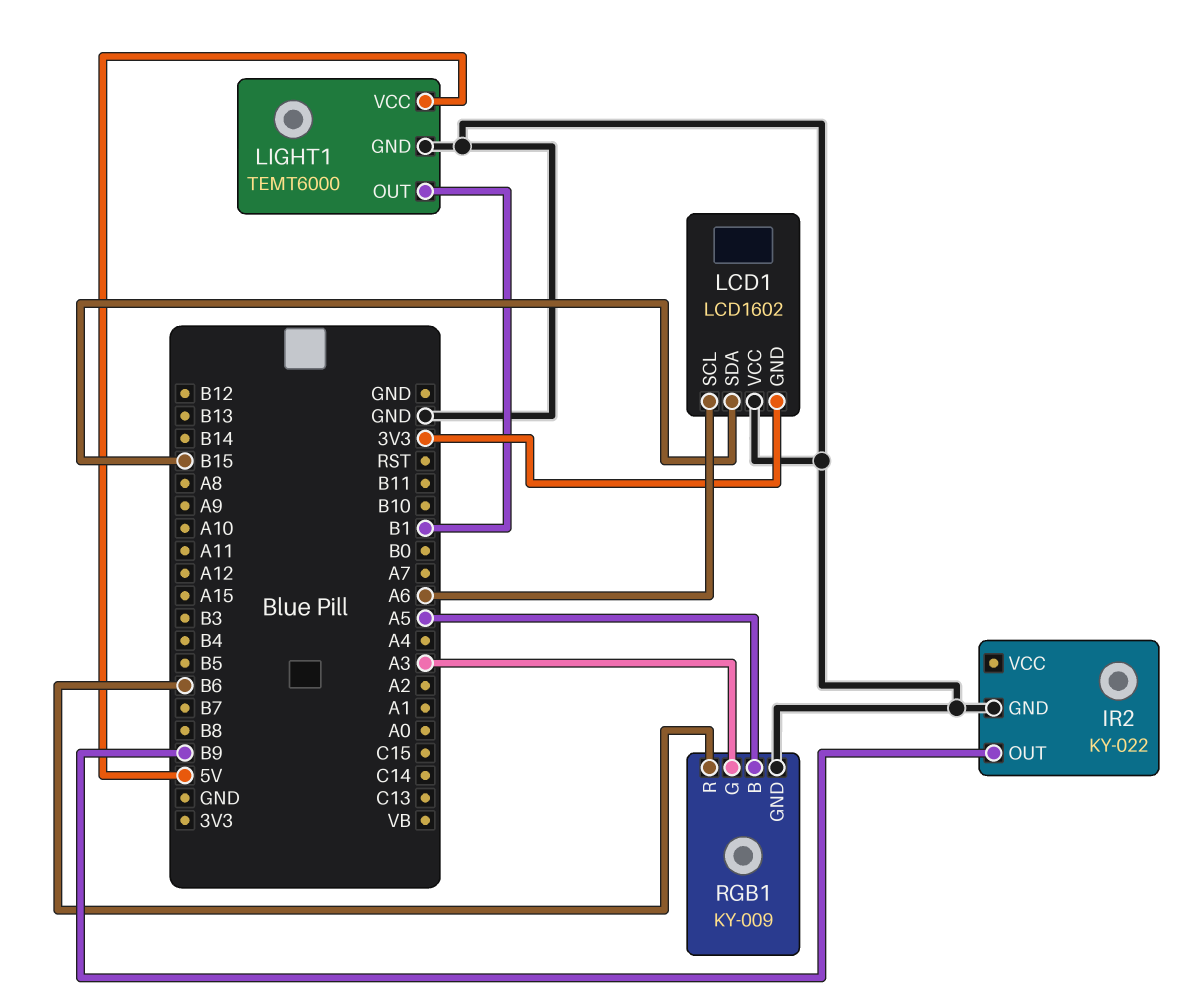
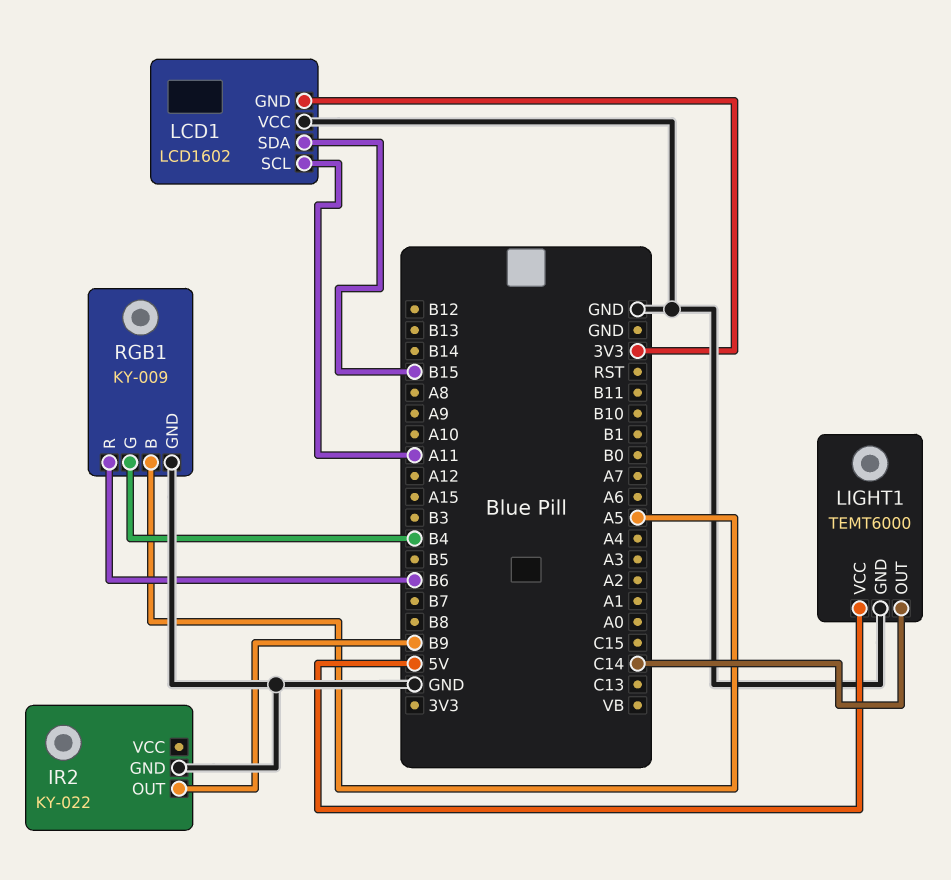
LCD1 pin SCL: A6 -> A11
LIGHT1 pin OUT: B1 -> C14
RGB1 pin G: A3 -> B4

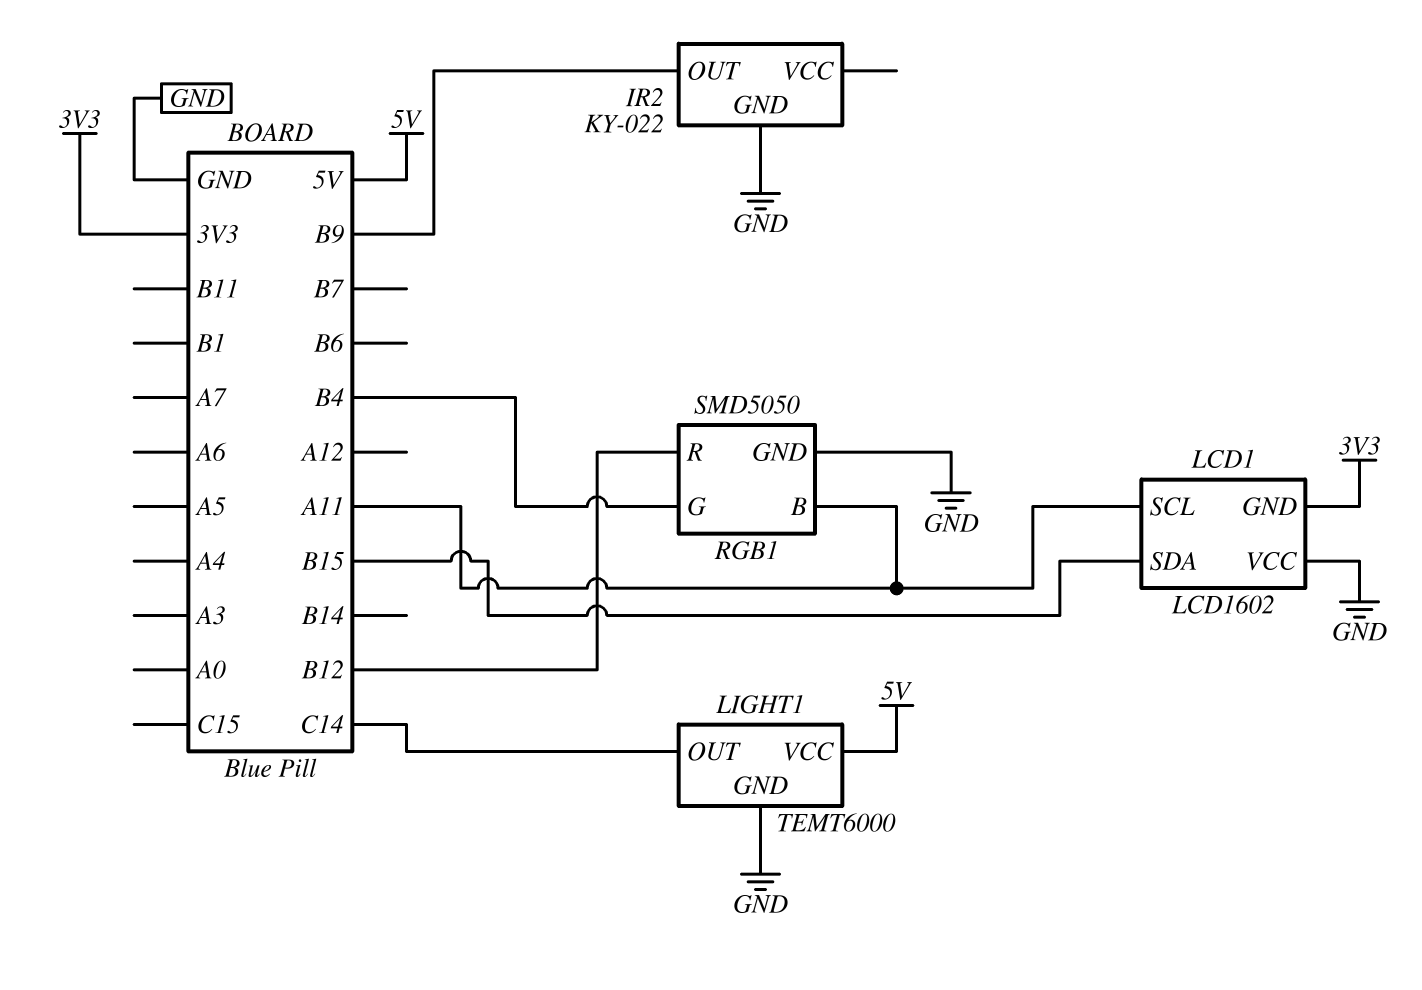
RGB1: KY-009 -> SMD5050
RGB1 pin B: A5 -> A11
RGB1 pin R: B6 -> B12

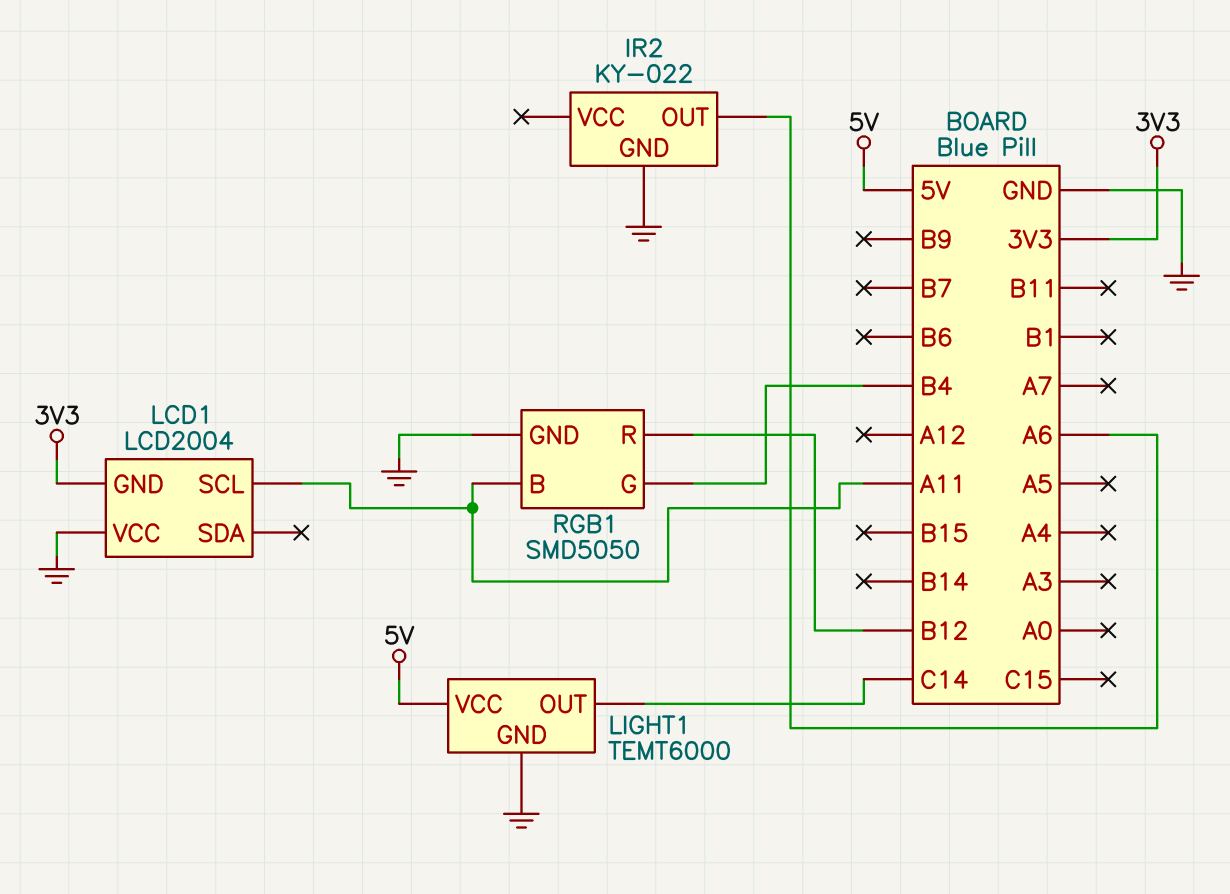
IR2 pin OUT: B9 -> A6
LCD1: LCD1602 -> LCD2004
LCD1 pin SDA: B15 -> none

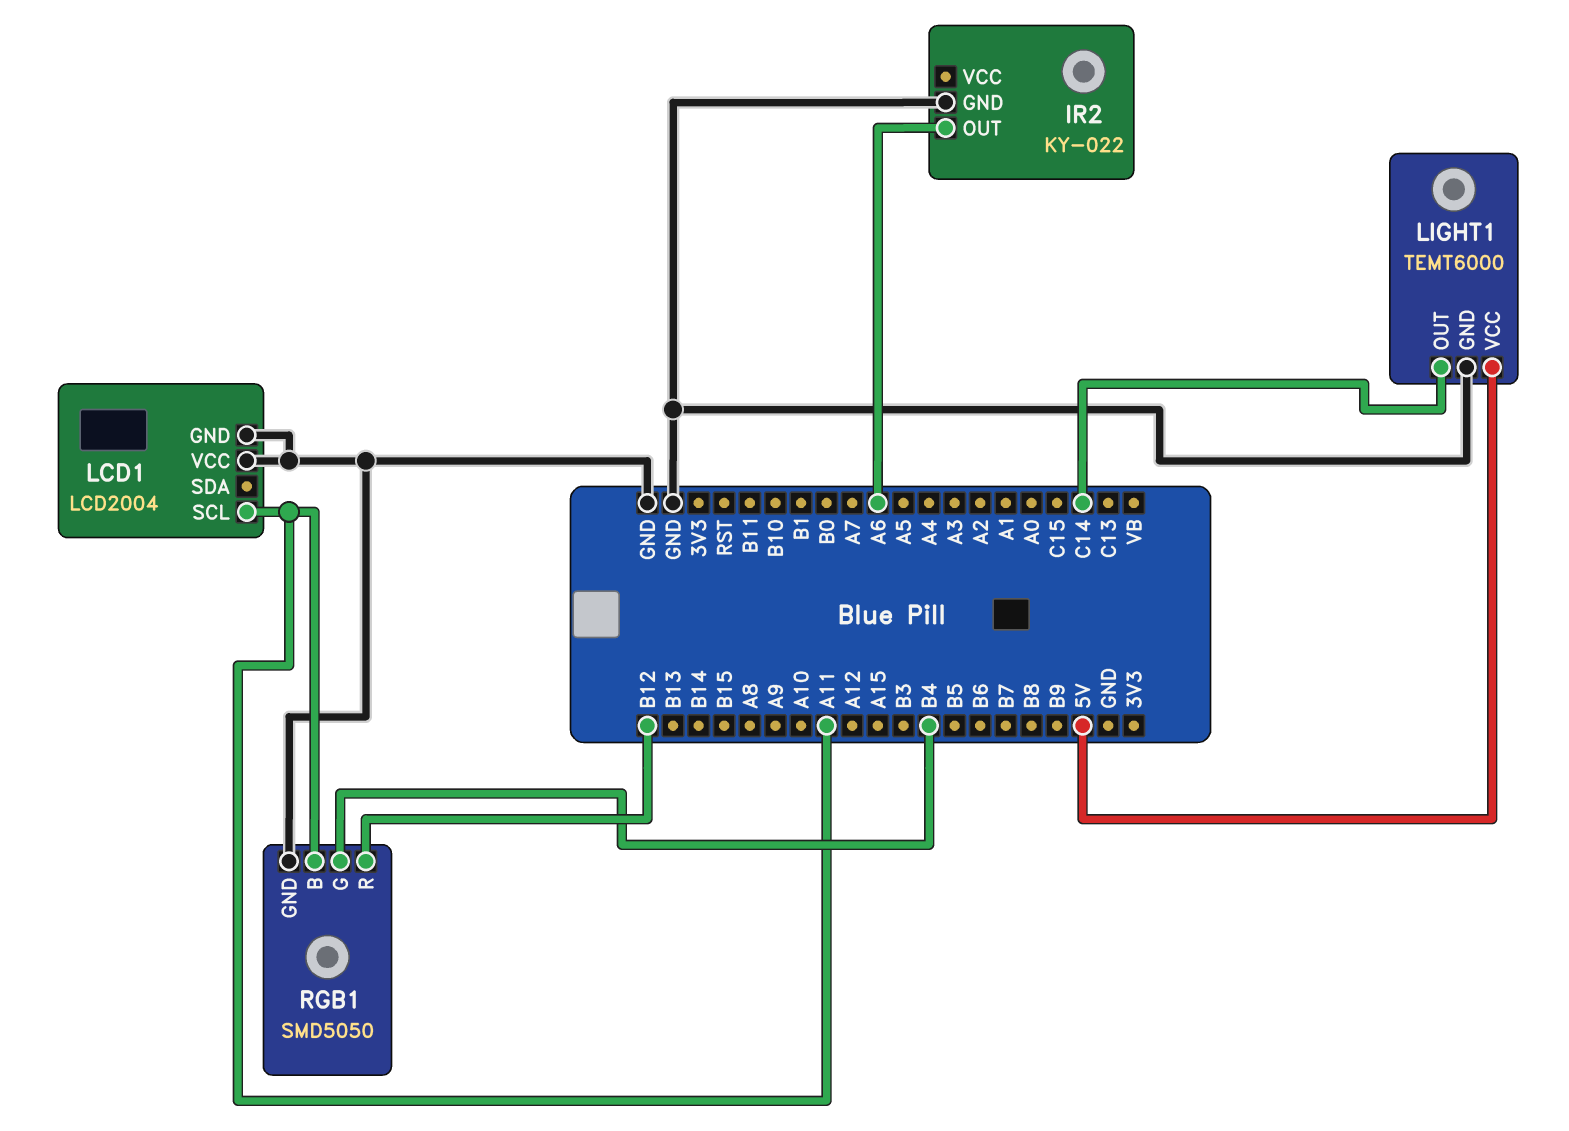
LCD1 pin GND: 3V3 -> GND

